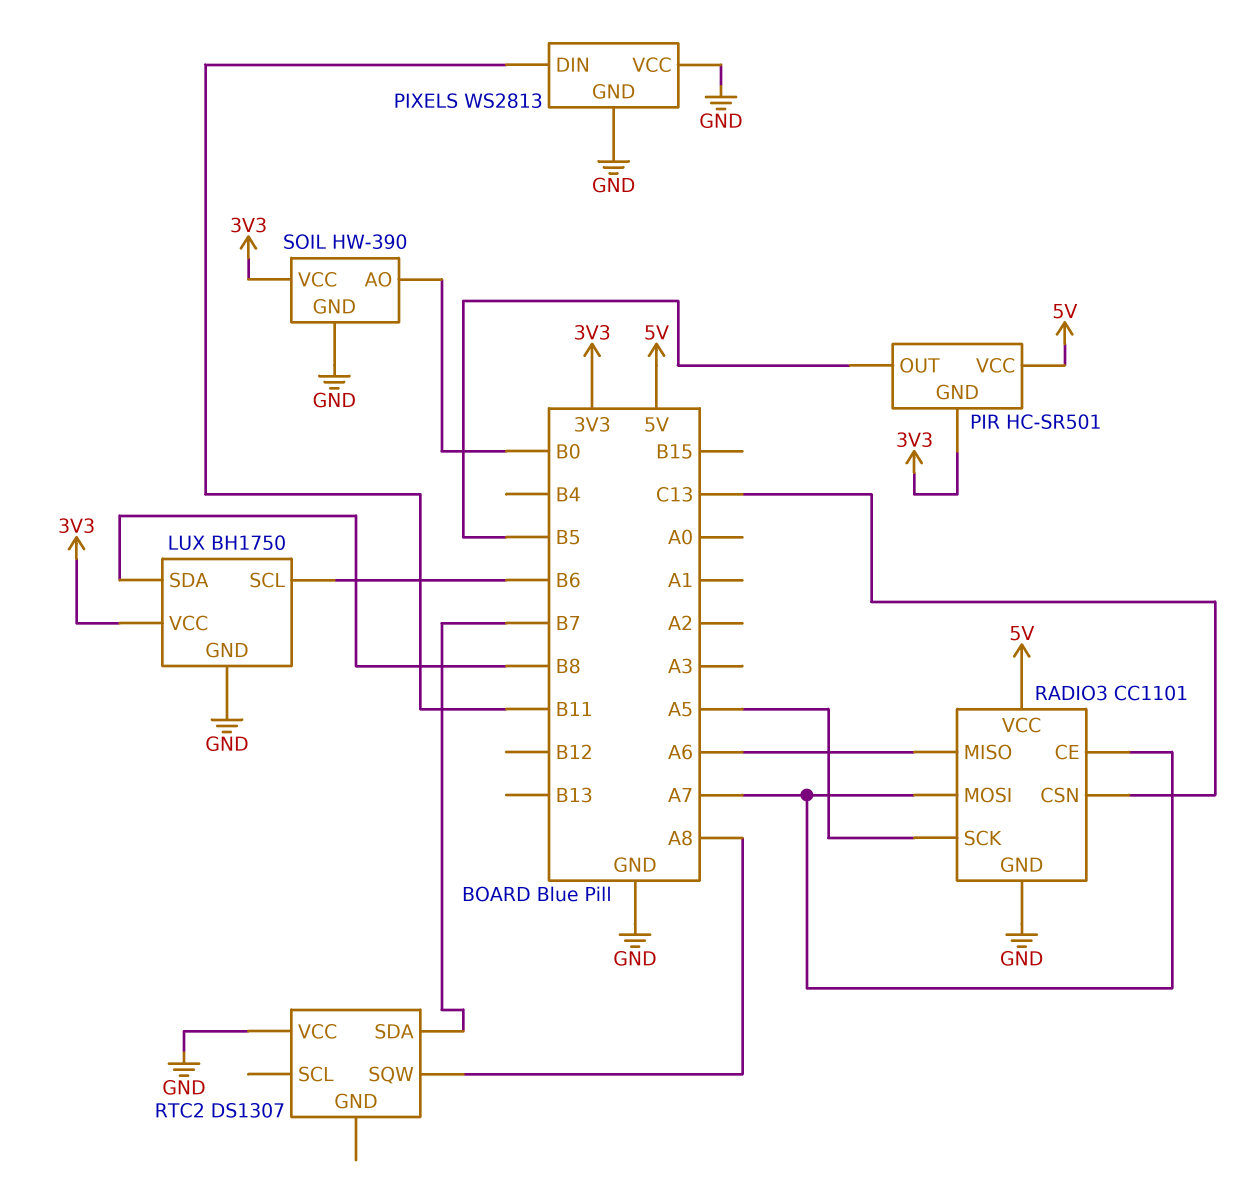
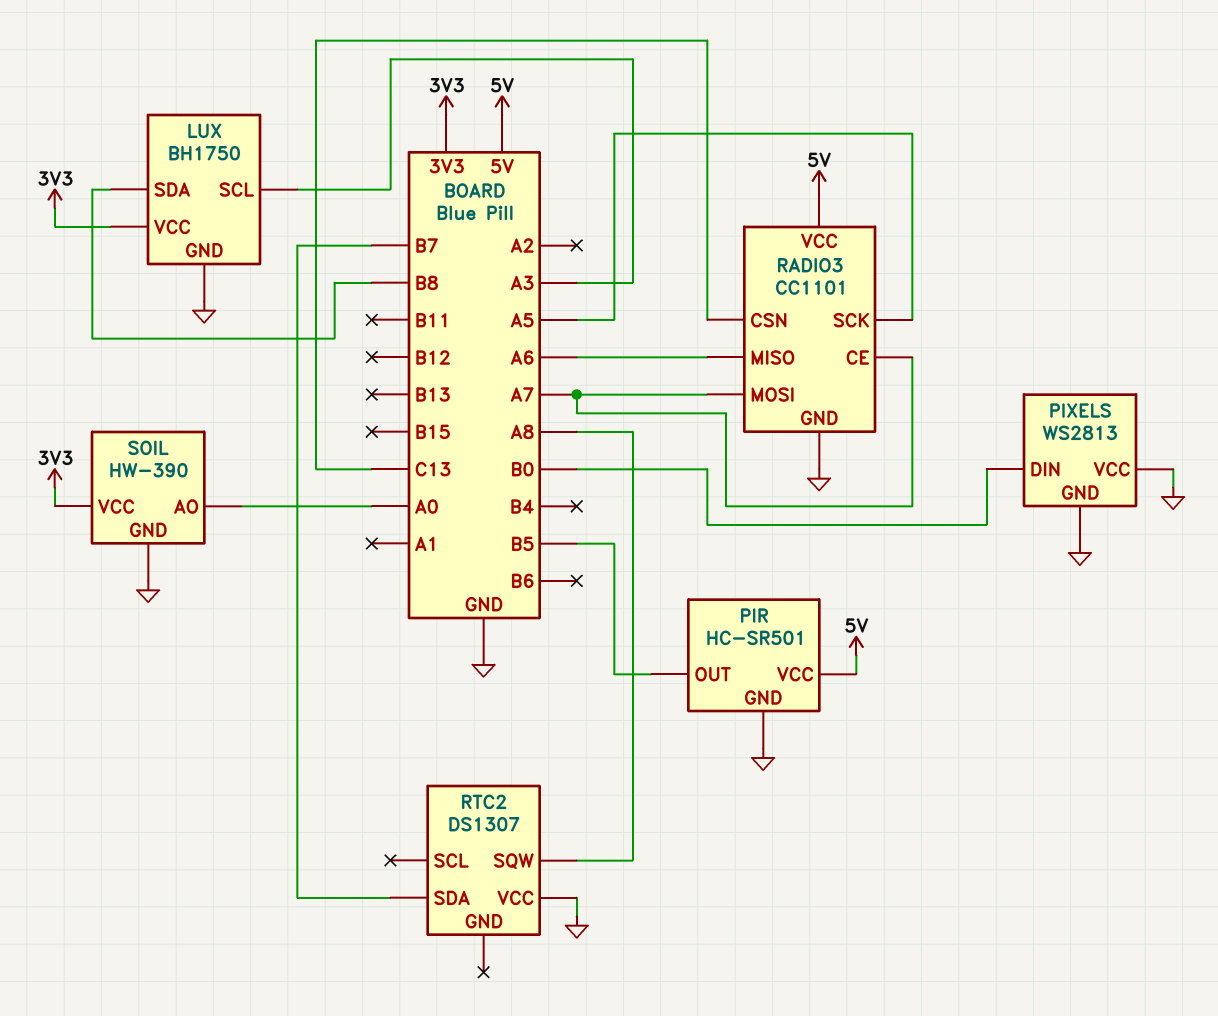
LUX pin SCL: B6 -> A3
PIR pin GND: 3V3 -> GND
PIXELS pin DIN: B11 -> B0
SOIL pin AO: B0 -> A0

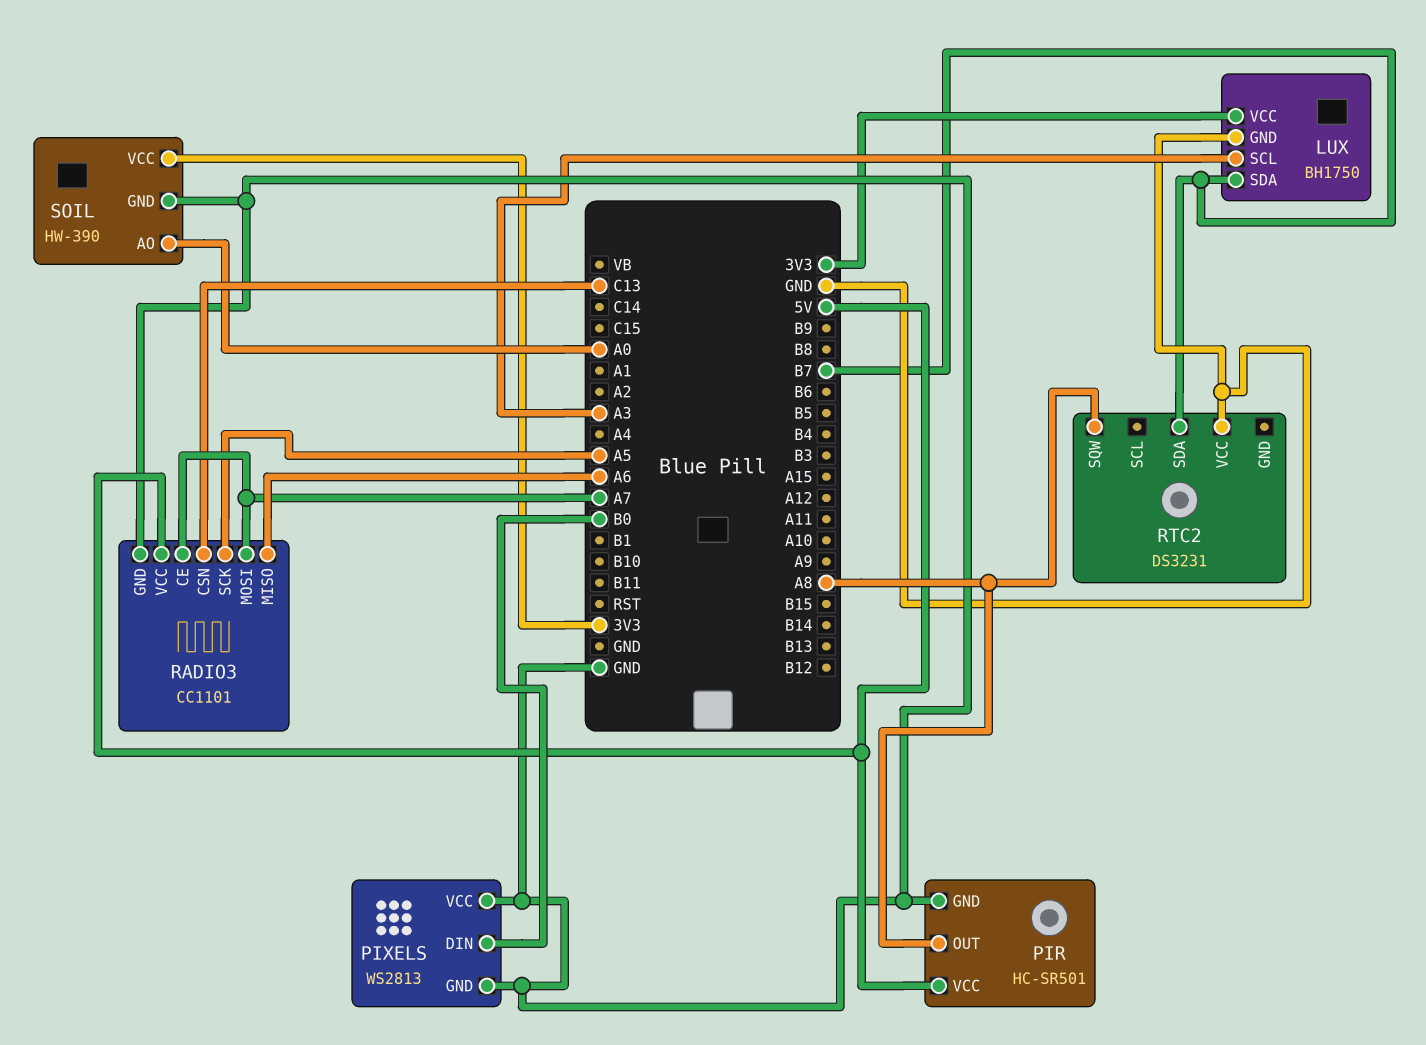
LUX pin SDA: B8 -> B7
PIR pin OUT: B5 -> A8
RTC2: DS1307 -> DS3231

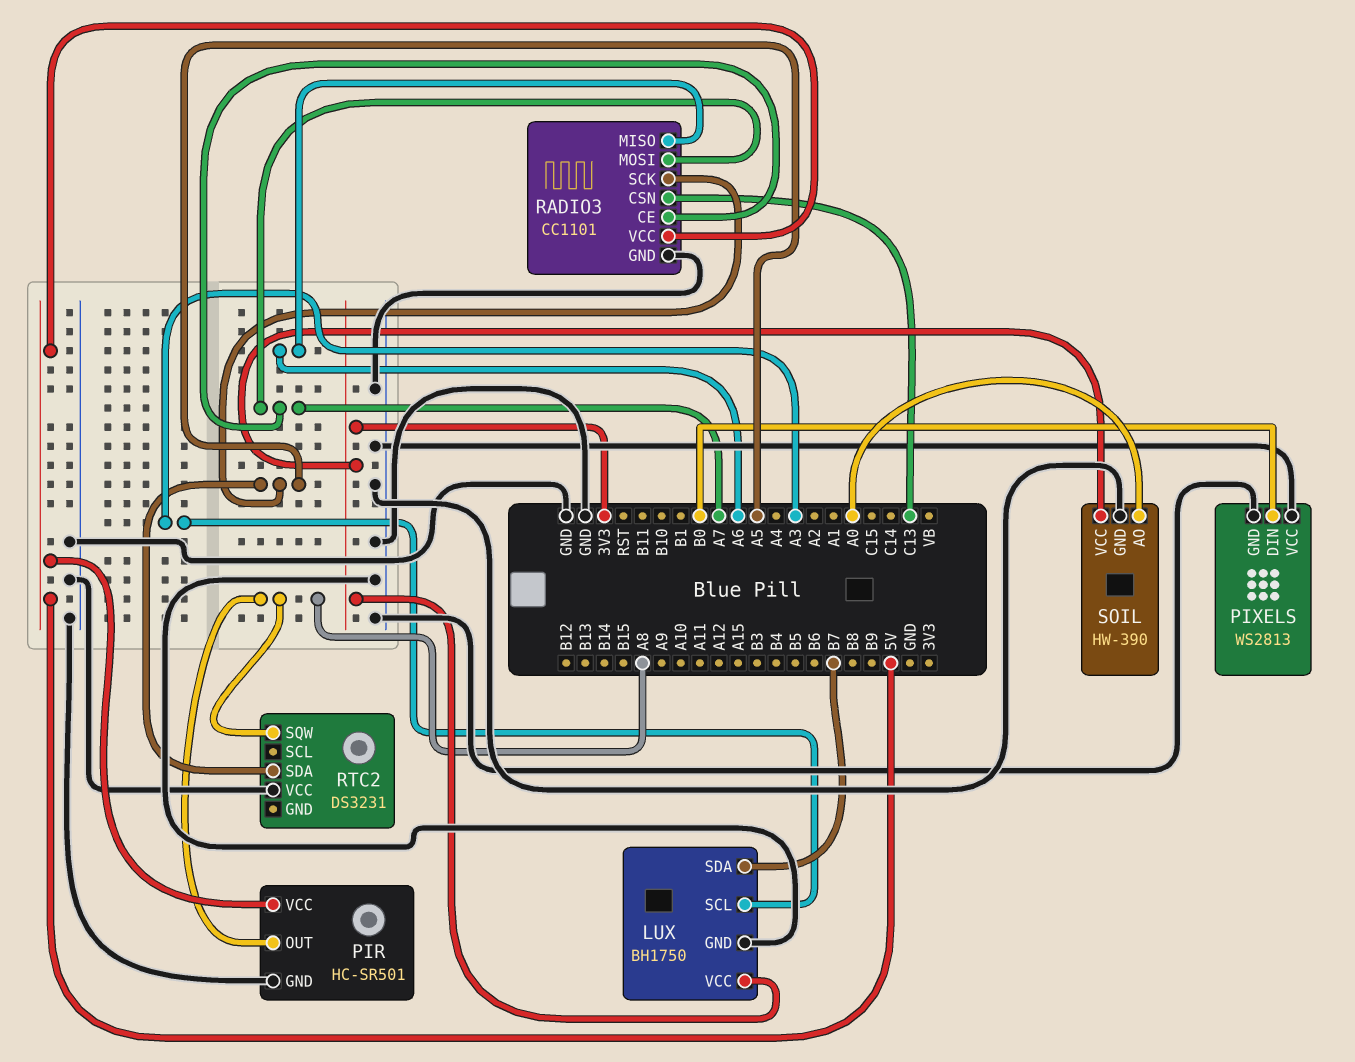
RTC2 pin SDA: B7 -> A5

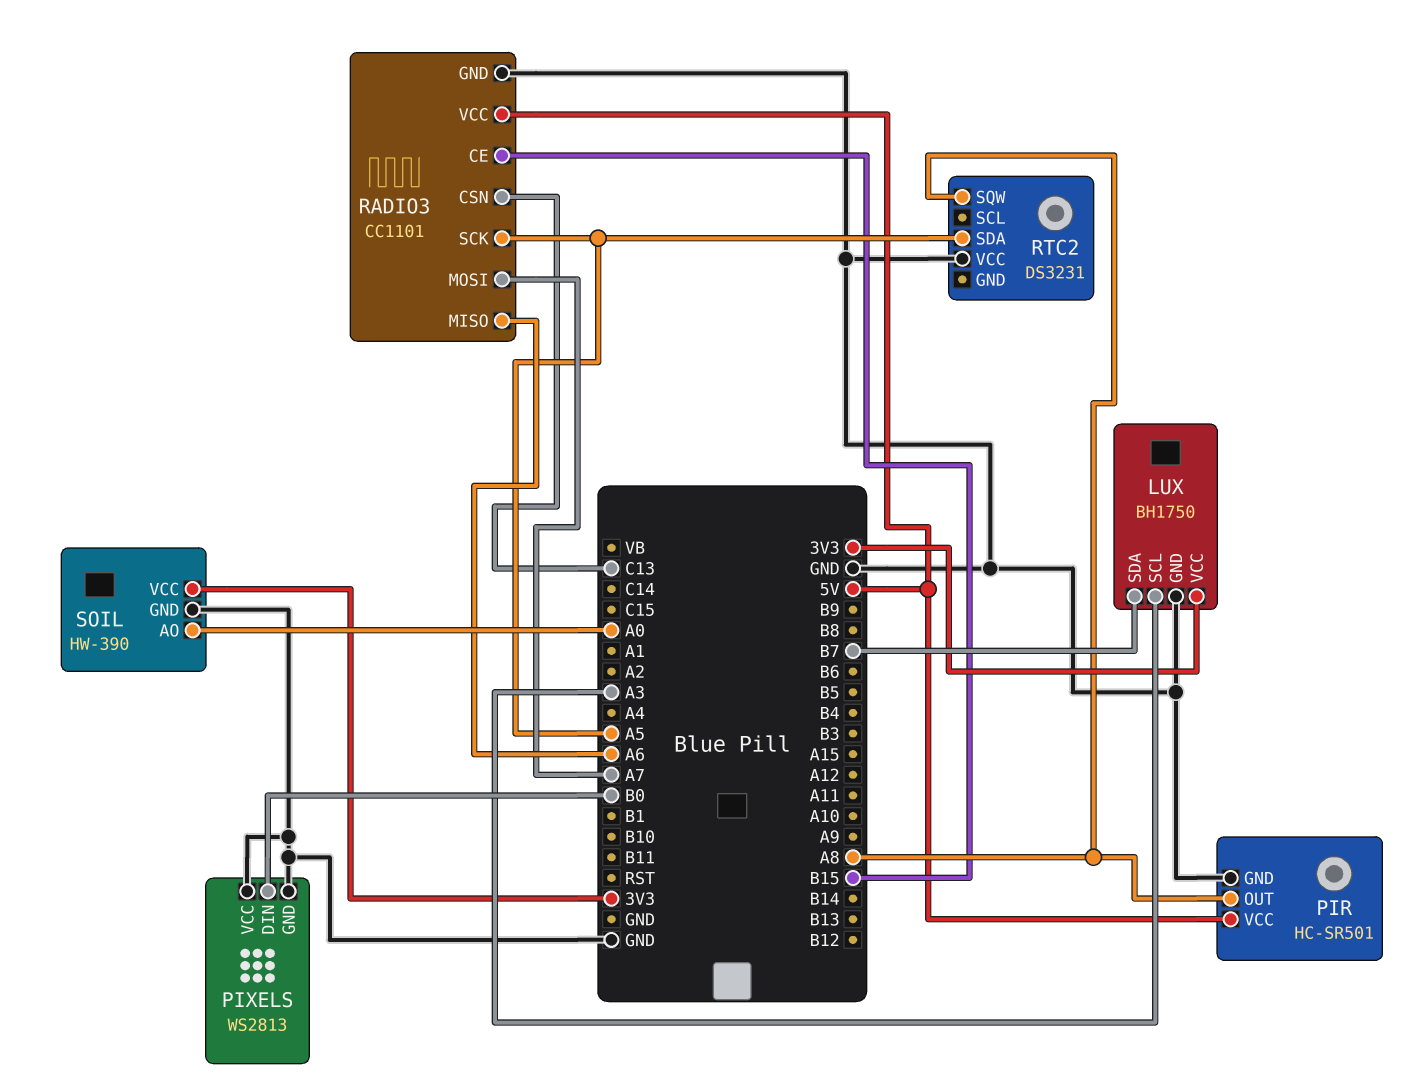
RADIO3 pin CE: A7 -> B15

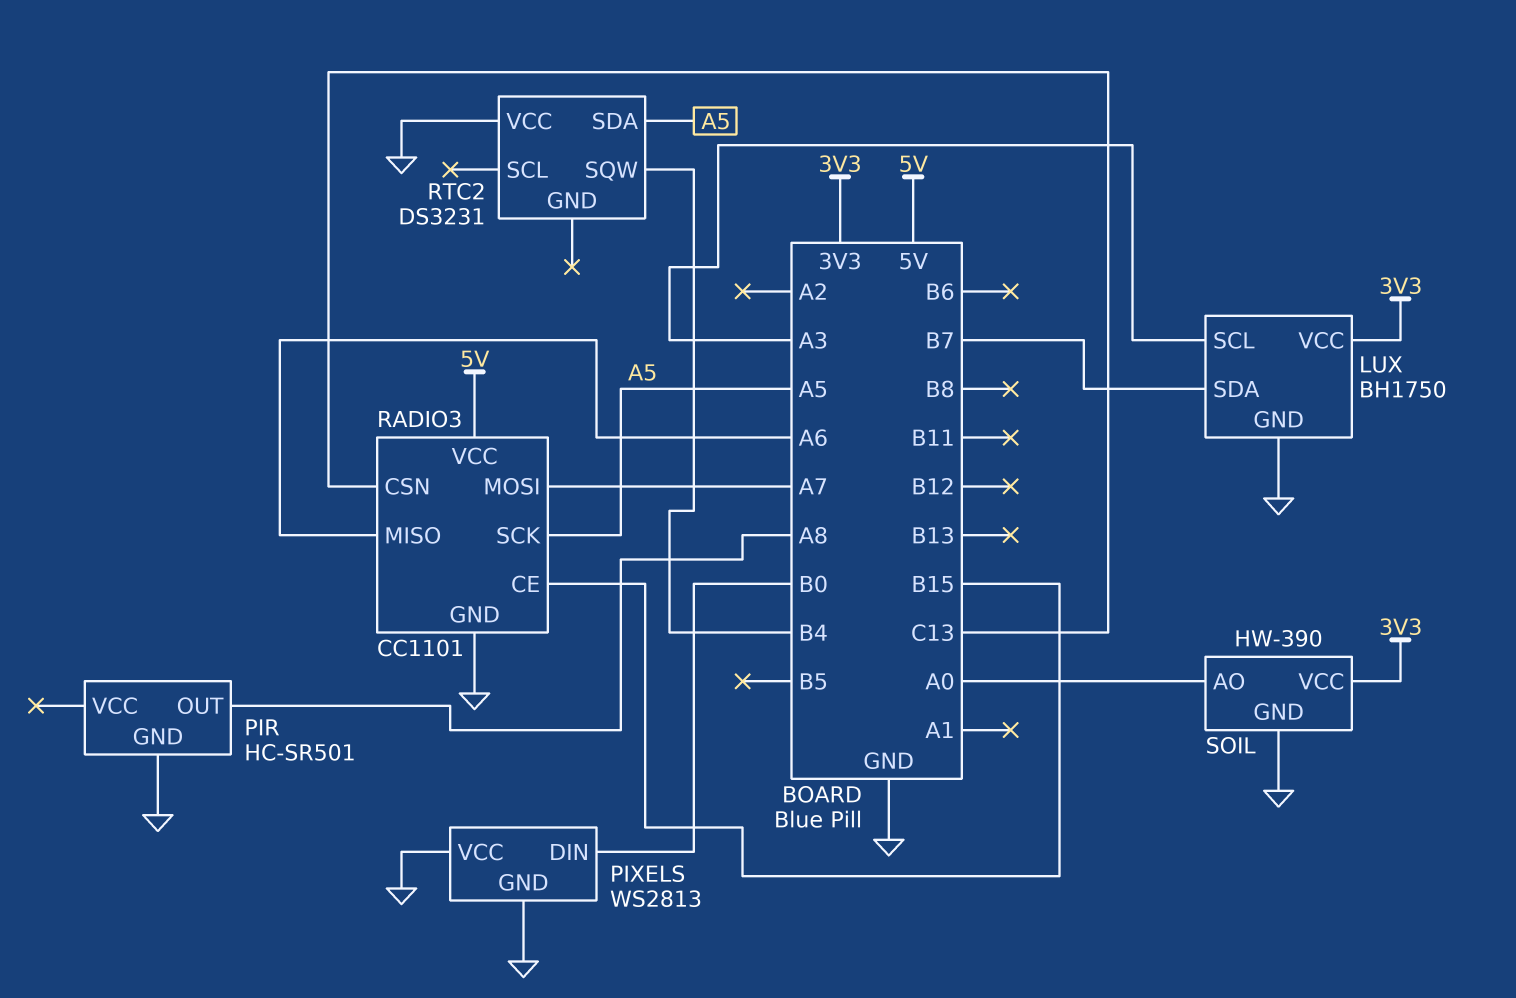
PIR pin VCC: 5V -> none
RTC2 pin SQW: A8 -> B4

